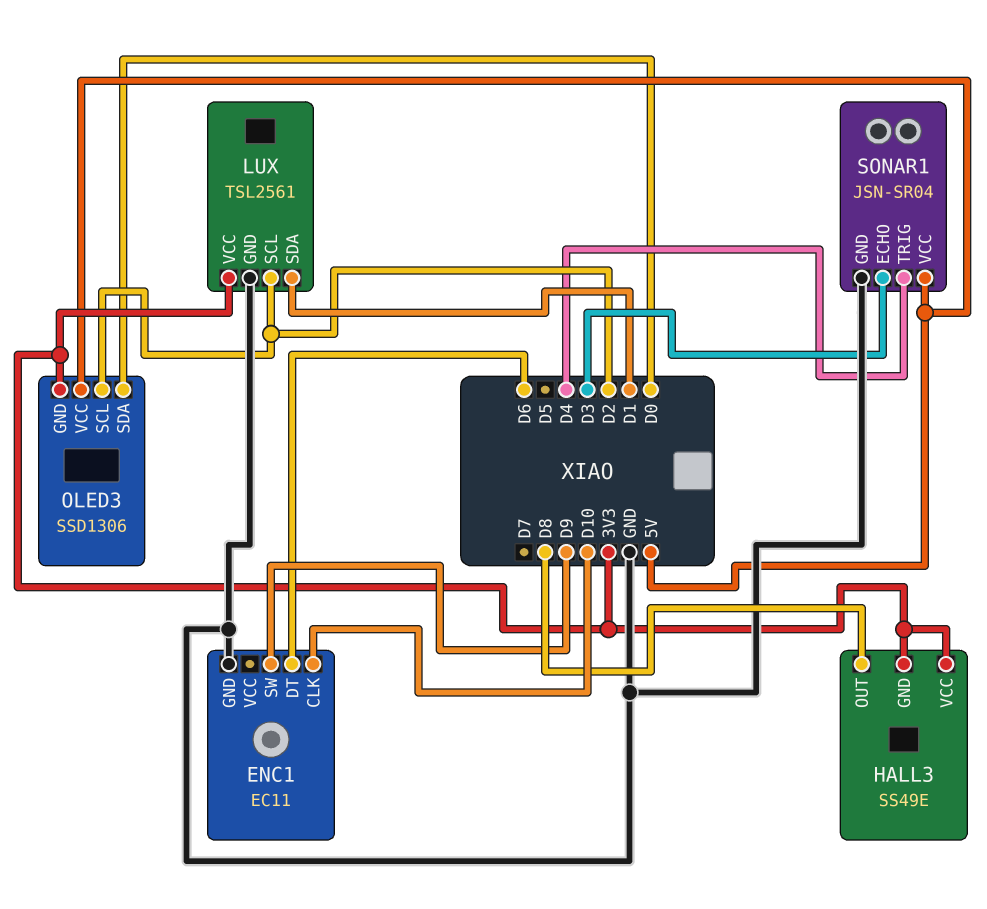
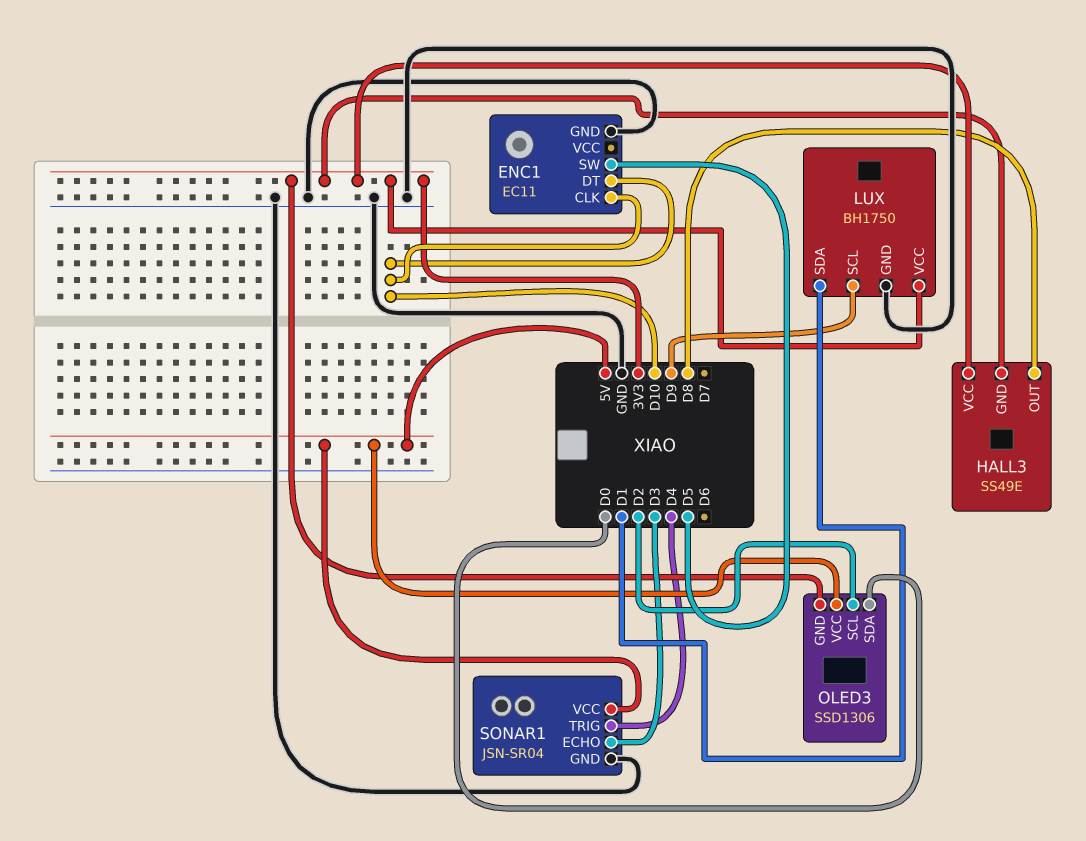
ENC1 pin DT: D6 -> D10
ENC1 pin SW: D9 -> D5
LUX: TSL2561 -> BH1750
LUX pin SCL: D2 -> D9

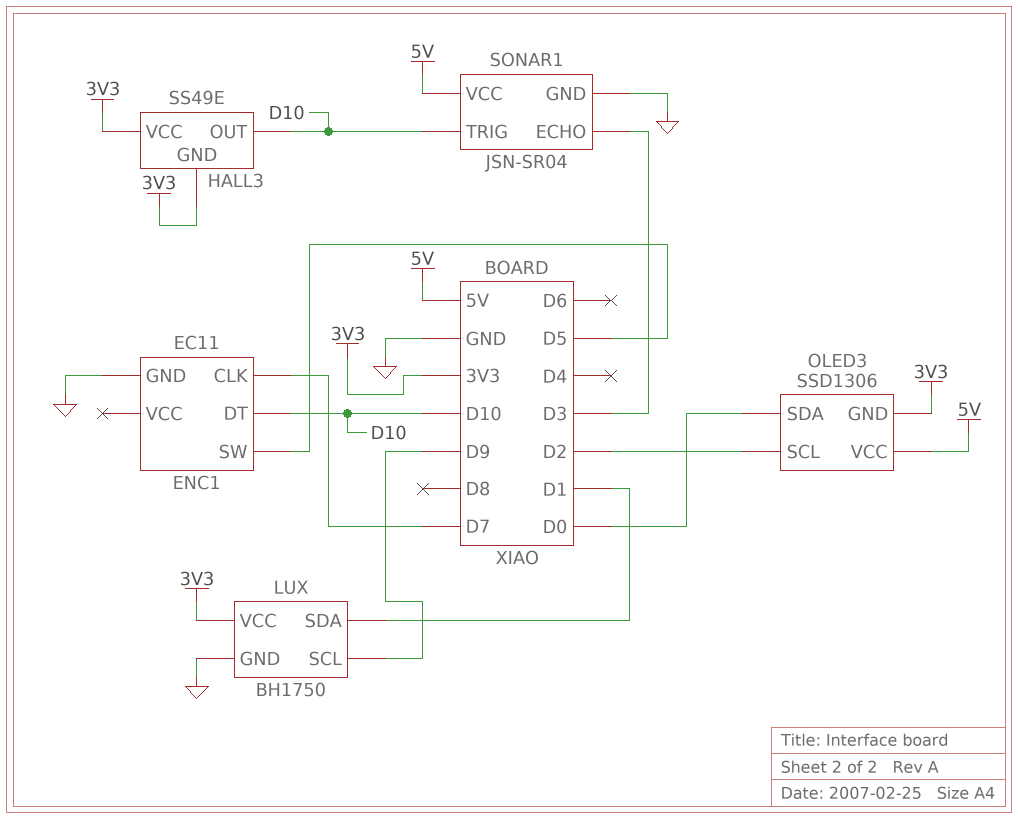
ENC1 pin CLK: D10 -> D7
HALL3 pin OUT: D8 -> D10
SONAR1 pin TRIG: D4 -> D10

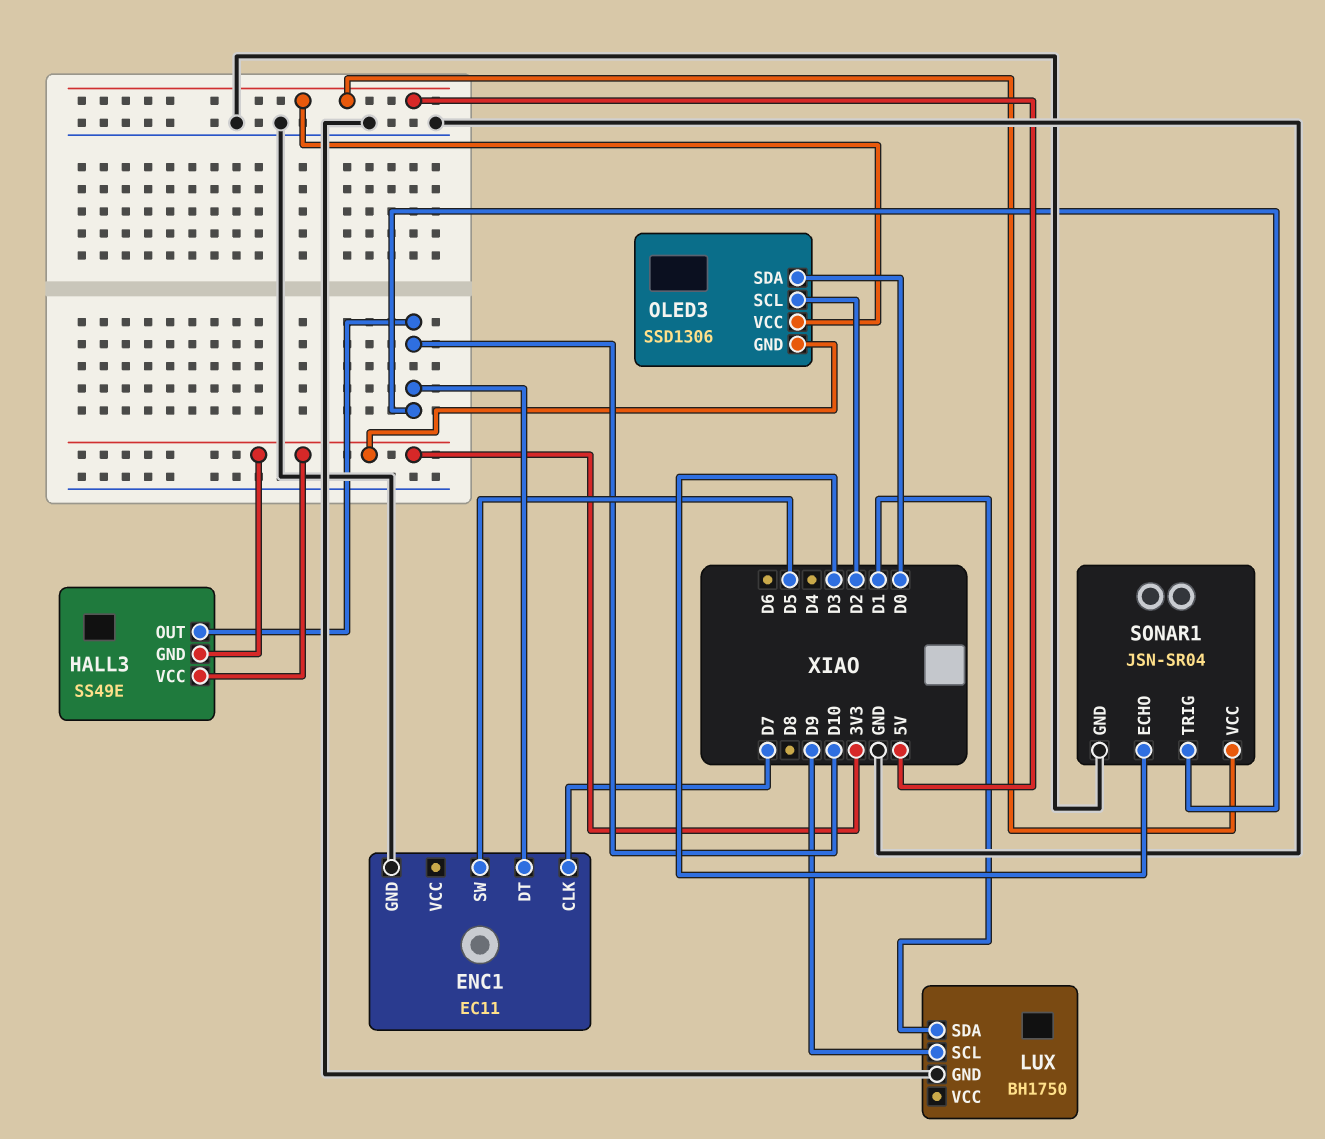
LUX pin VCC: 3V3 -> none

